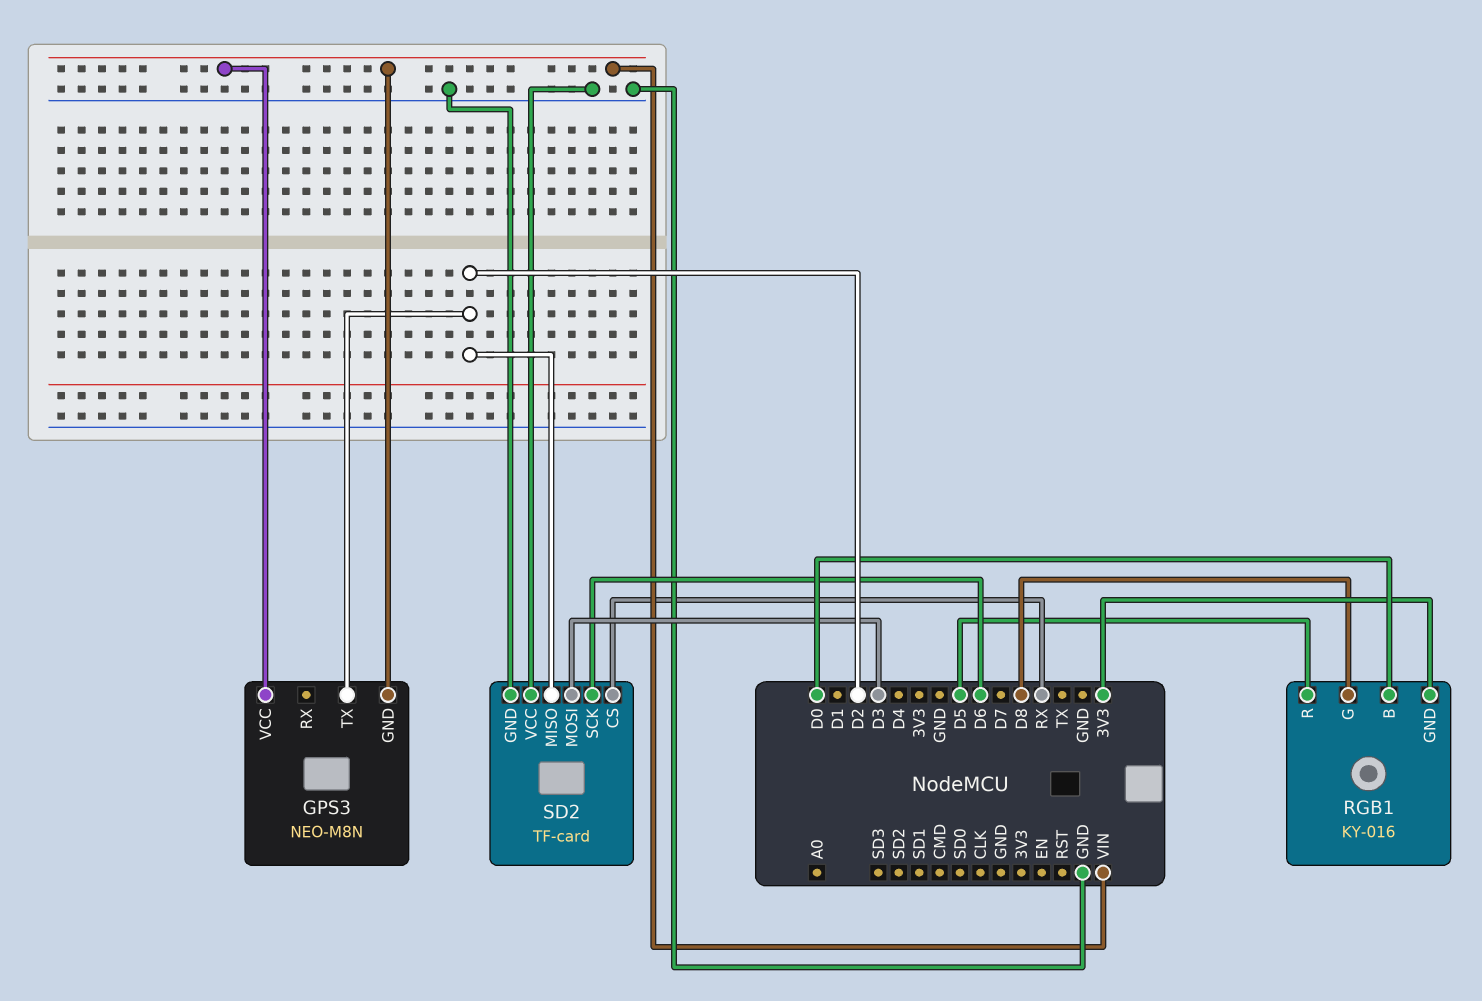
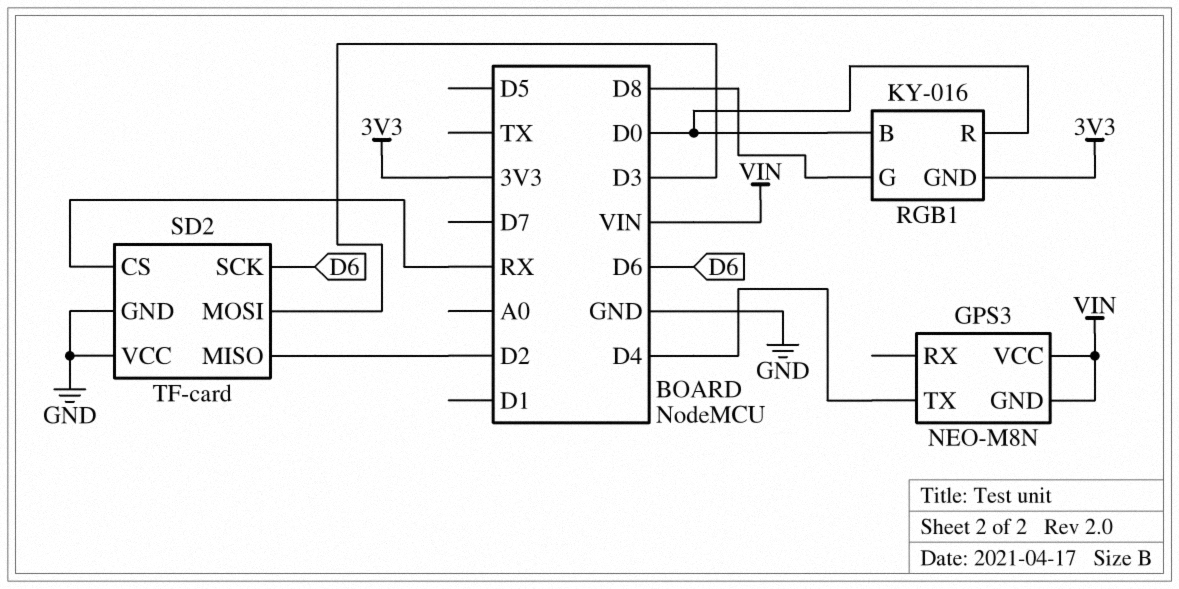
GPS3 pin TX: D2 -> D4
RGB1 pin R: D5 -> D0

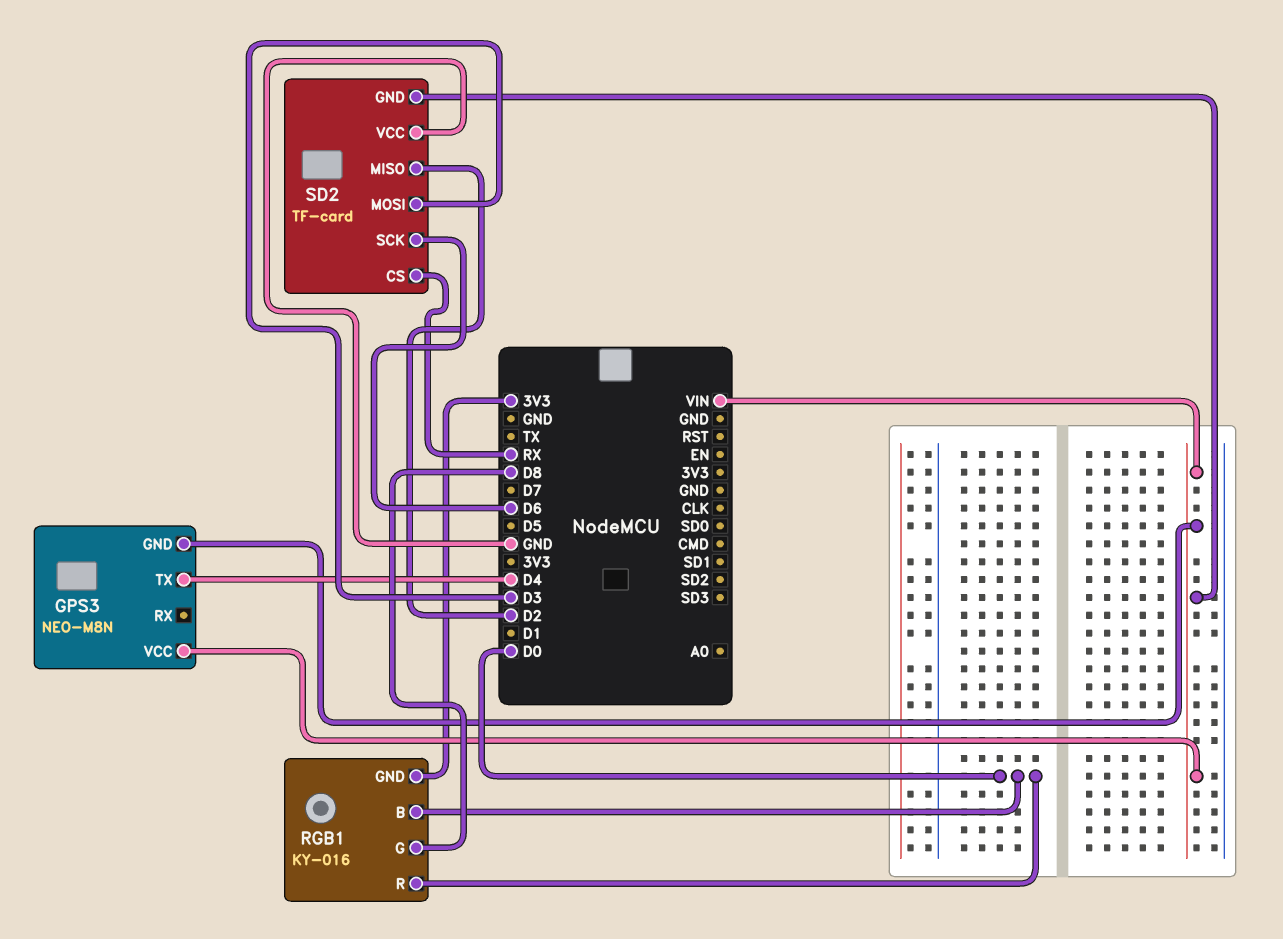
SD2 pin GND: GND -> VIN

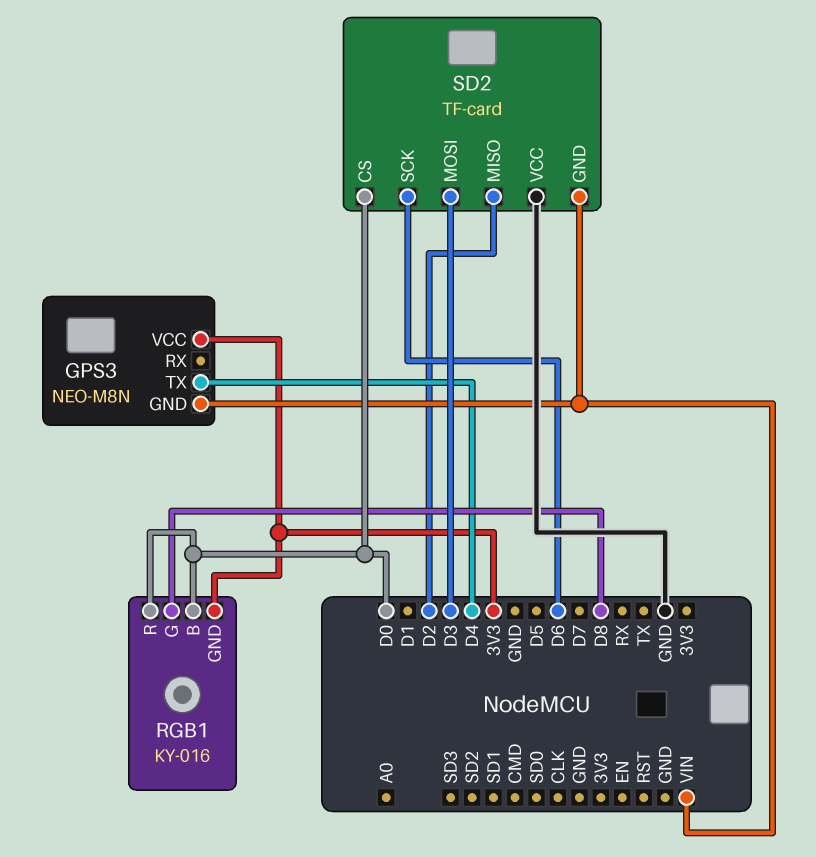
GPS3 pin VCC: VIN -> 3V3
SD2 pin CS: RX -> D0

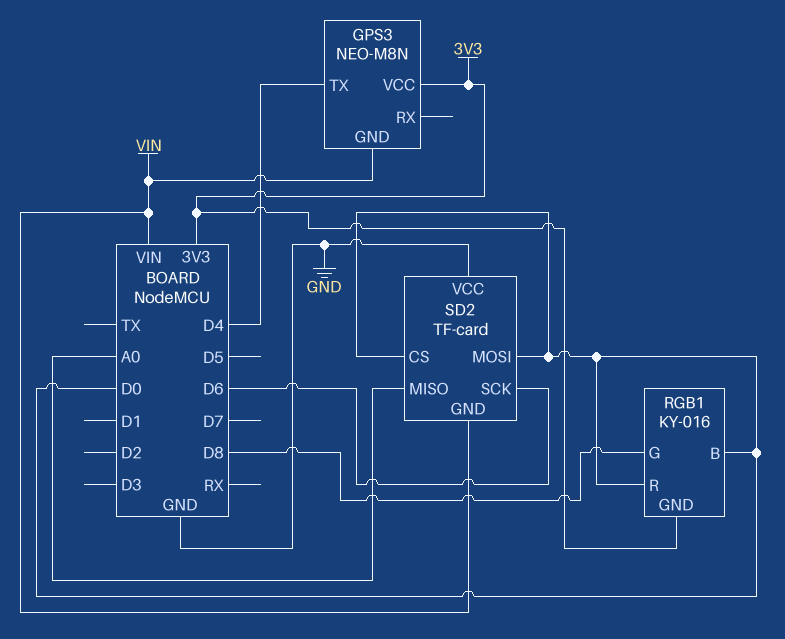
SD2 pin MISO: D2 -> A0
SD2 pin MOSI: D3 -> D0

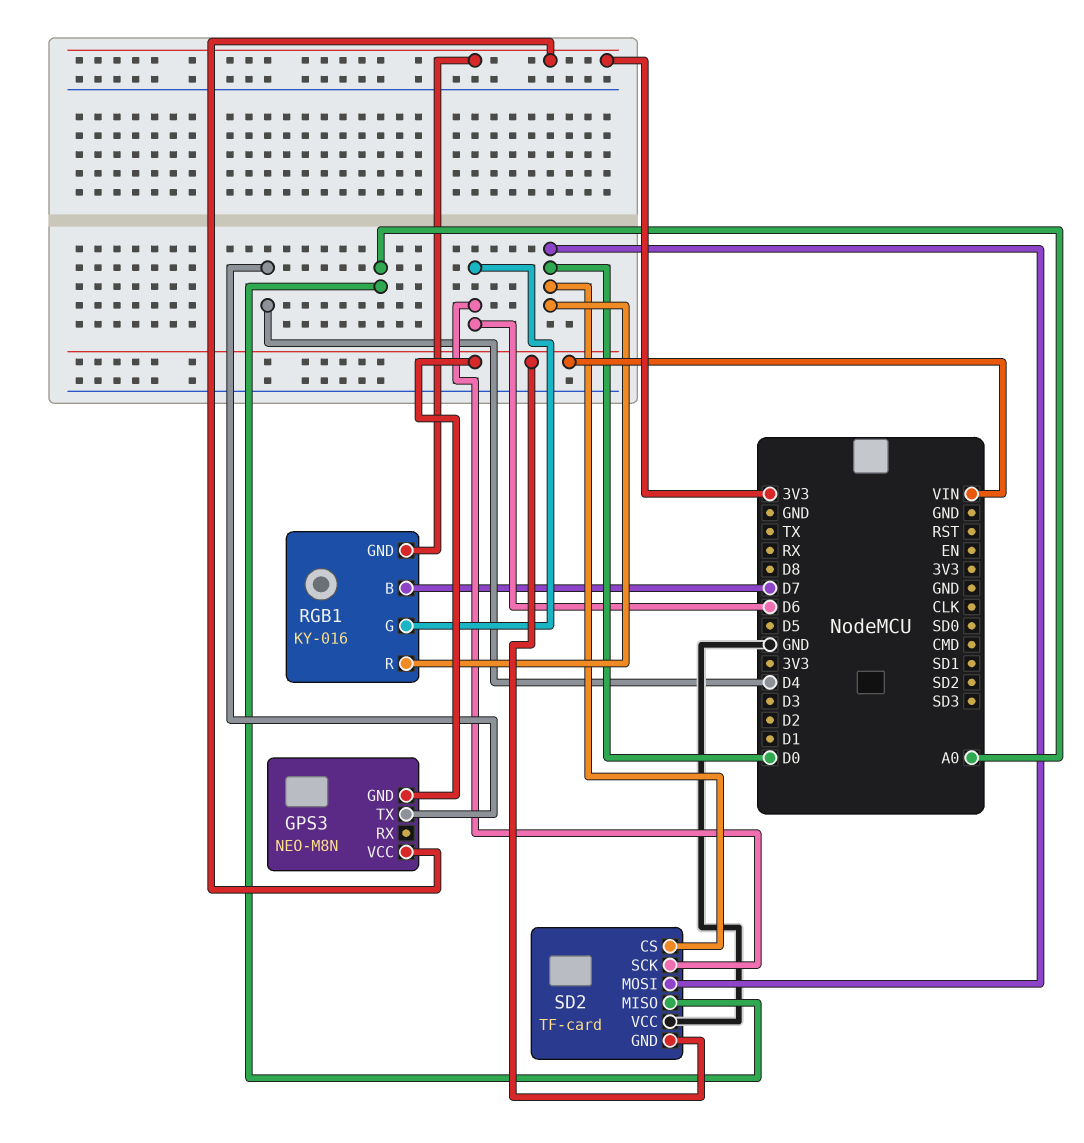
RGB1 pin B: D0 -> D7
RGB1 pin G: D8 -> D6

